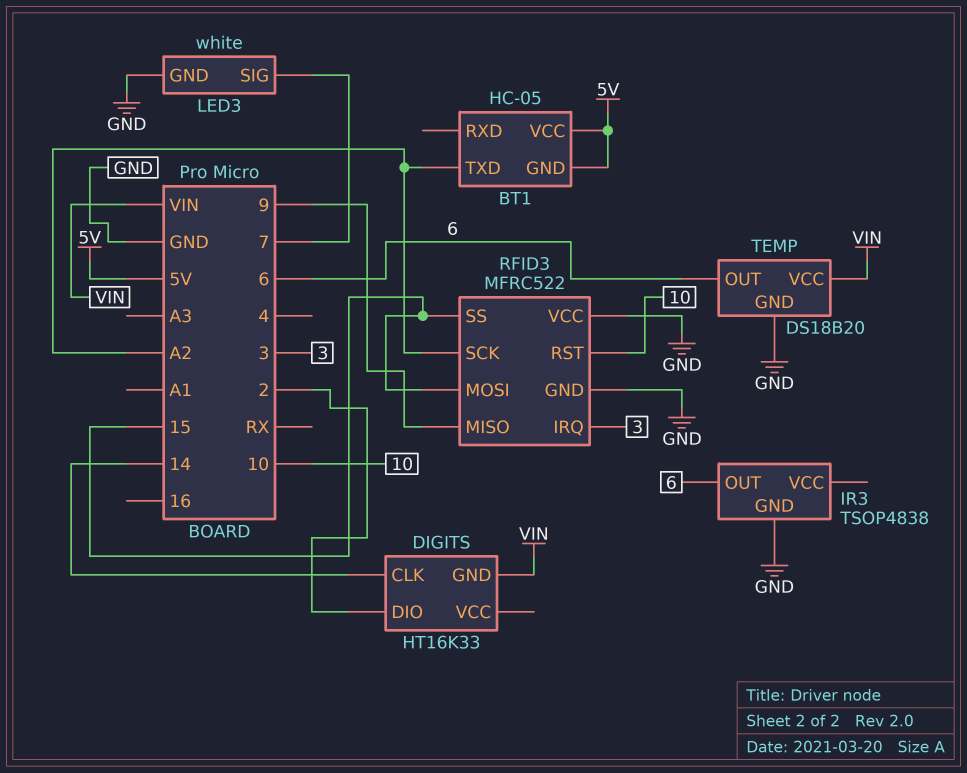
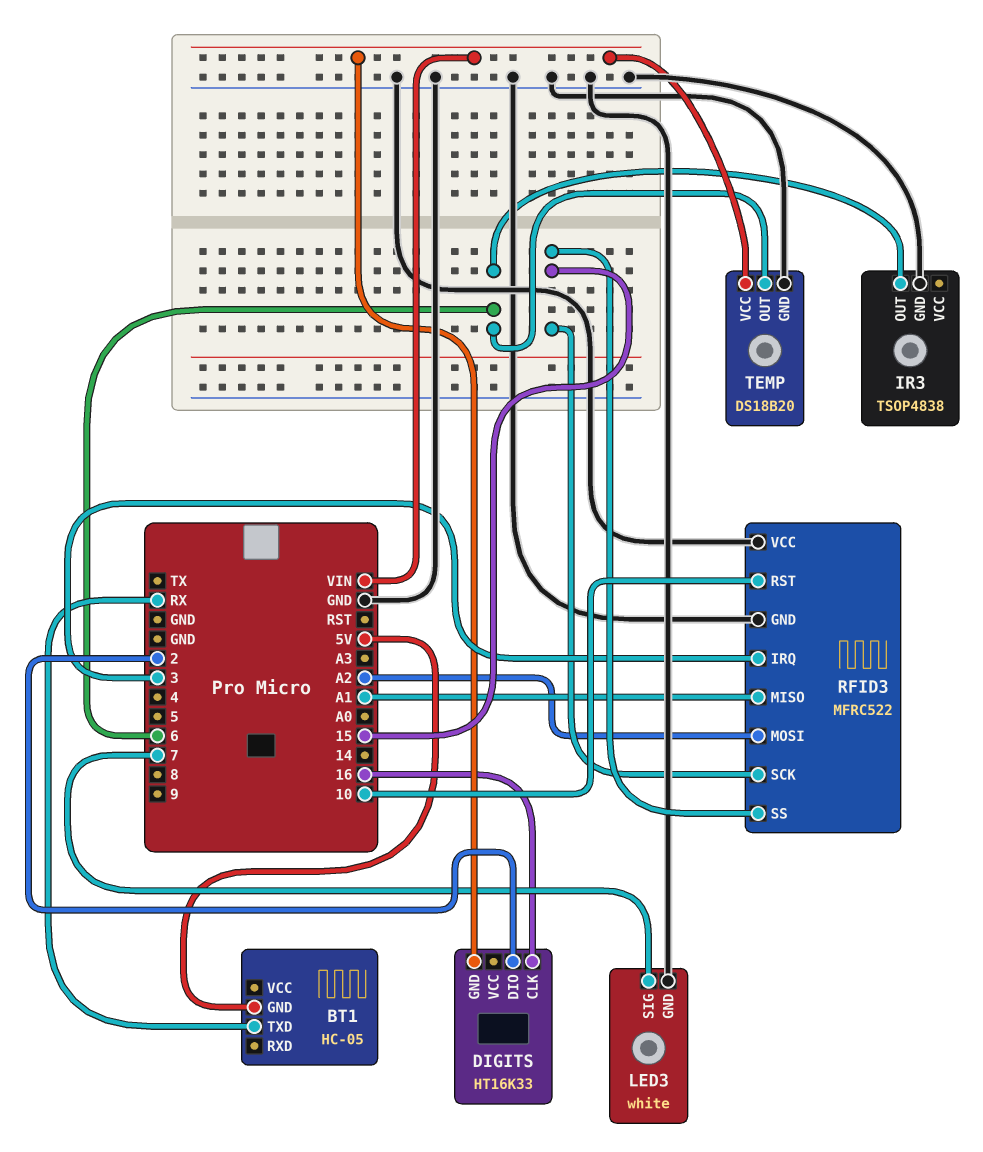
BT1 pin TXD: A2 -> RX
BT1 pin VCC: 5V -> none
DIGITS pin CLK: 14 -> 16
RFID3 pin MISO: 9 -> A1
RFID3 pin MOSI: 15 -> A2
RFID3 pin SCK: A2 -> 15

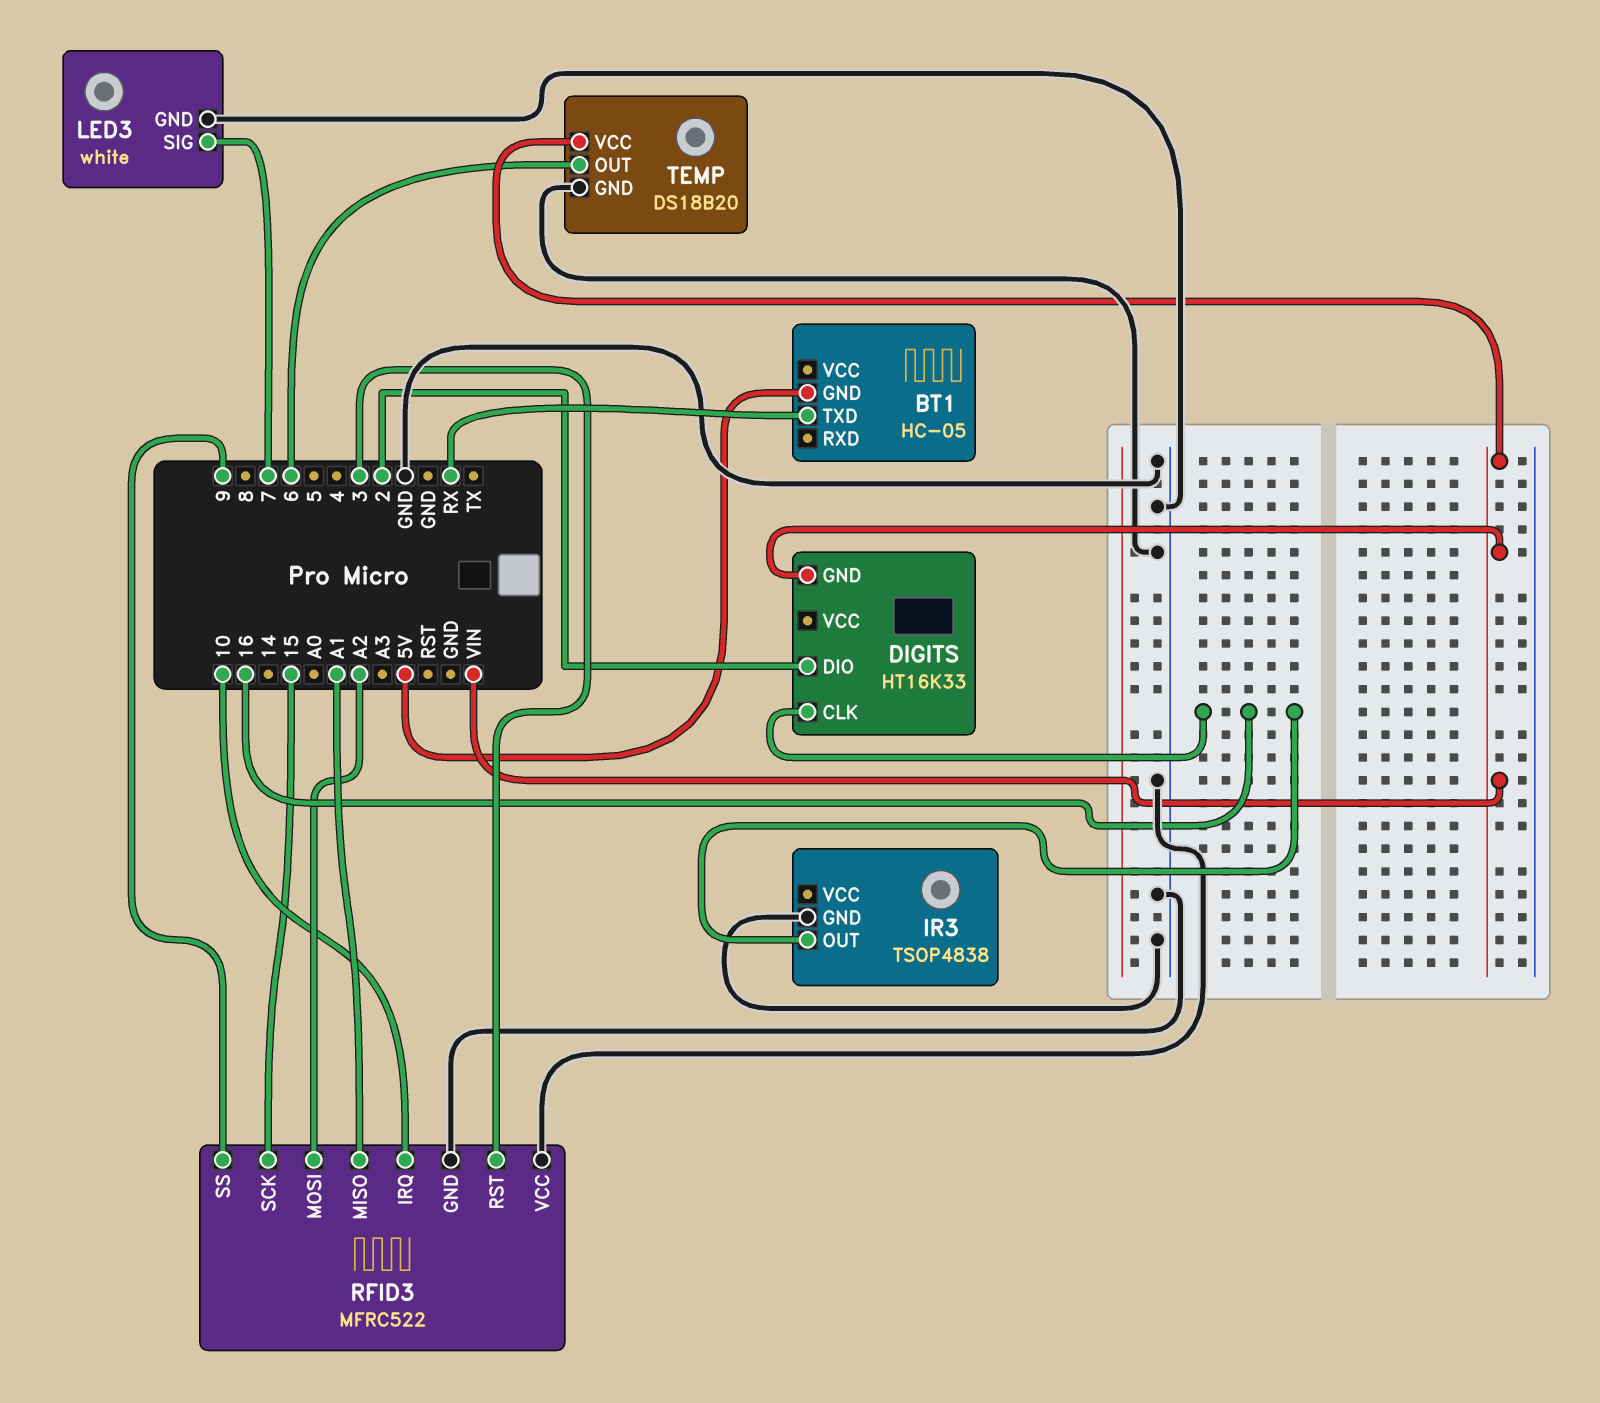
IR3 pin OUT: 6 -> 16
RFID3 pin IRQ: 3 -> 10
RFID3 pin RST: 10 -> 3
RFID3 pin SS: 15 -> 9

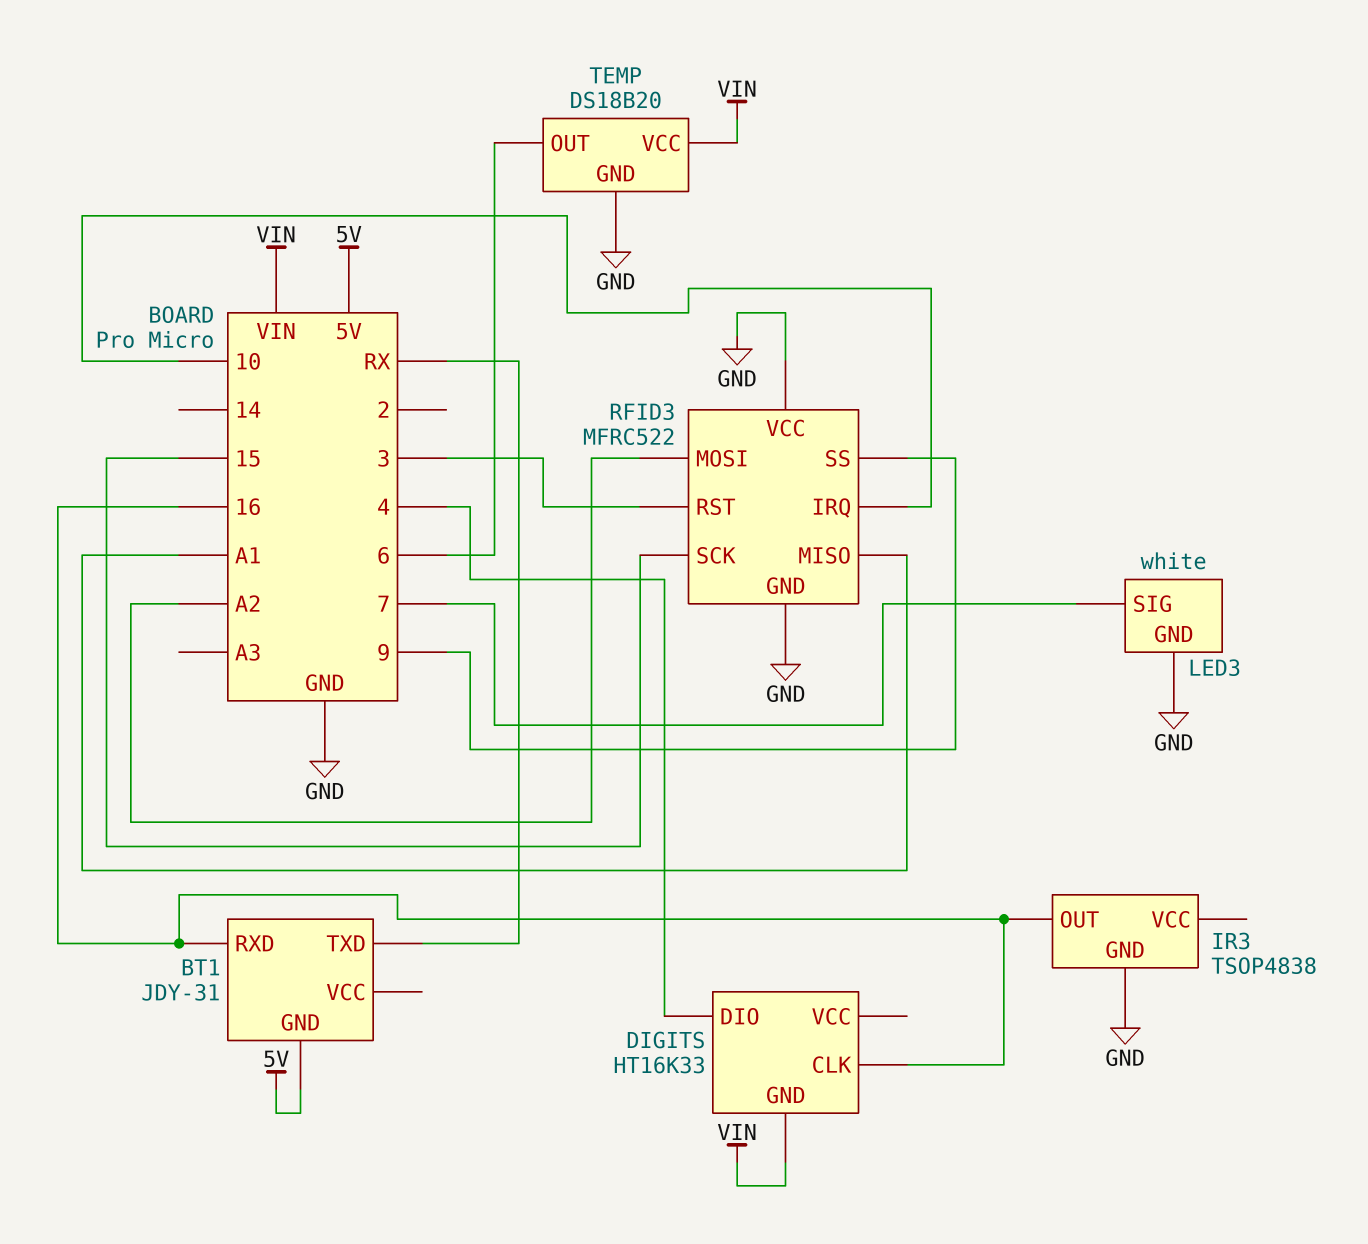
BT1: HC-05 -> JDY-31
BT1 pin RXD: none -> 16
DIGITS pin DIO: 2 -> 4

